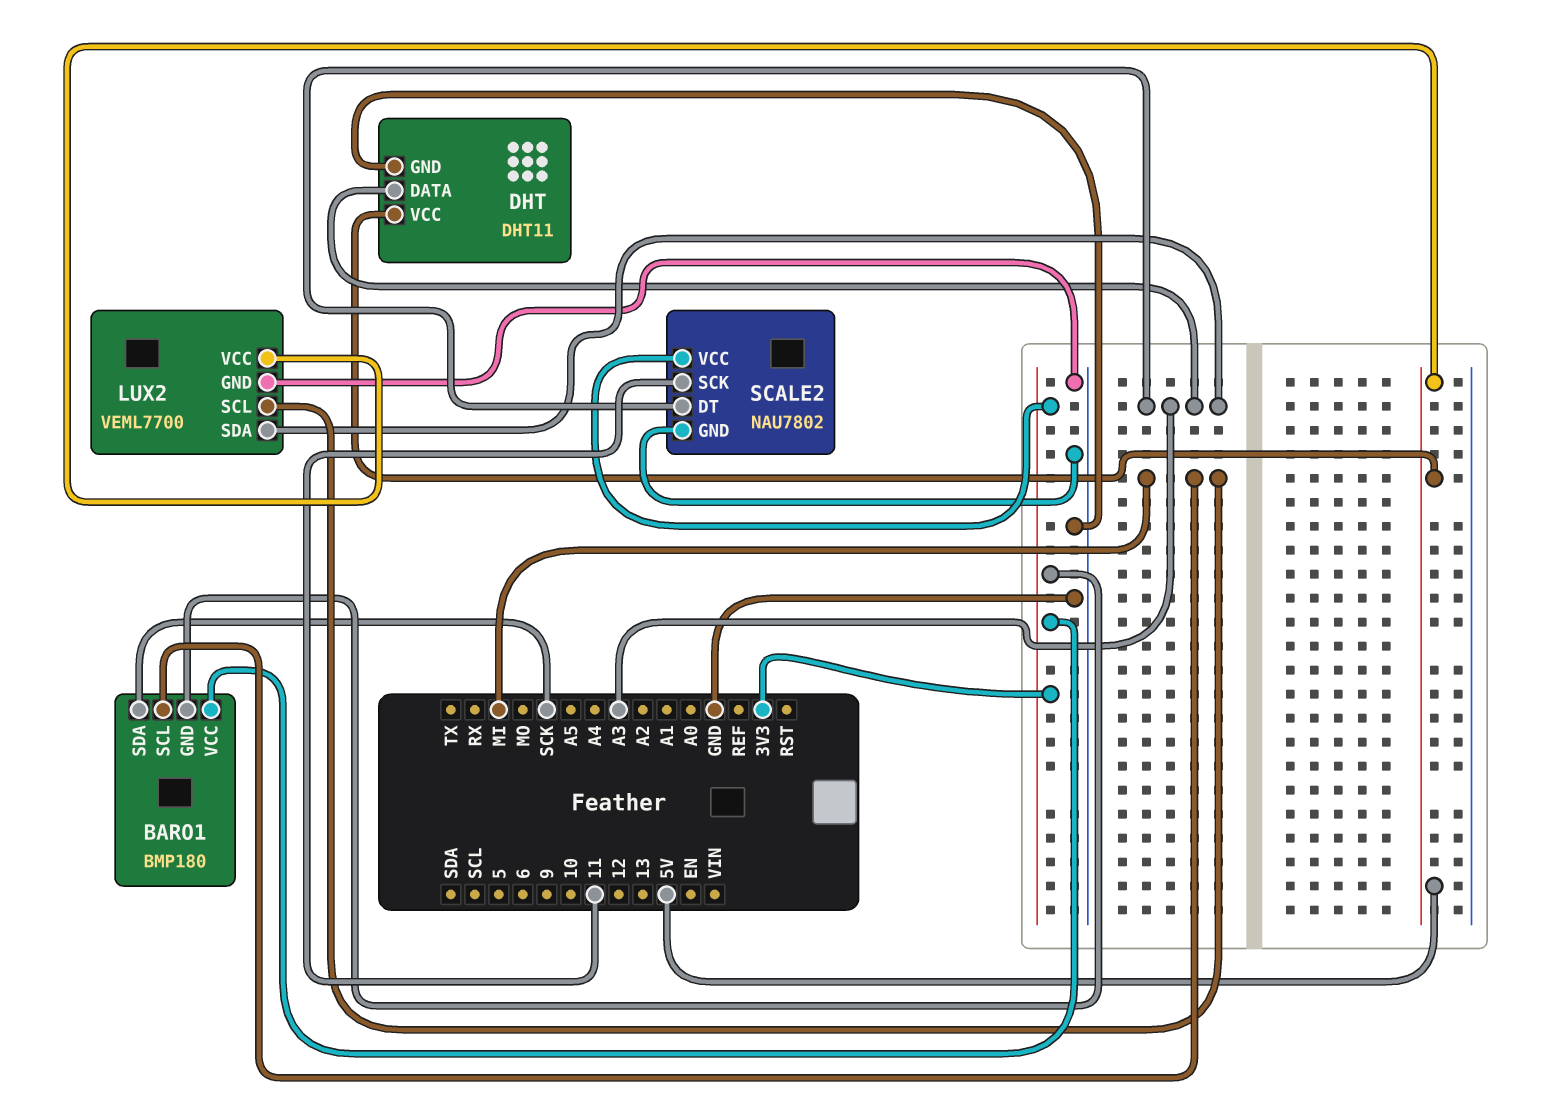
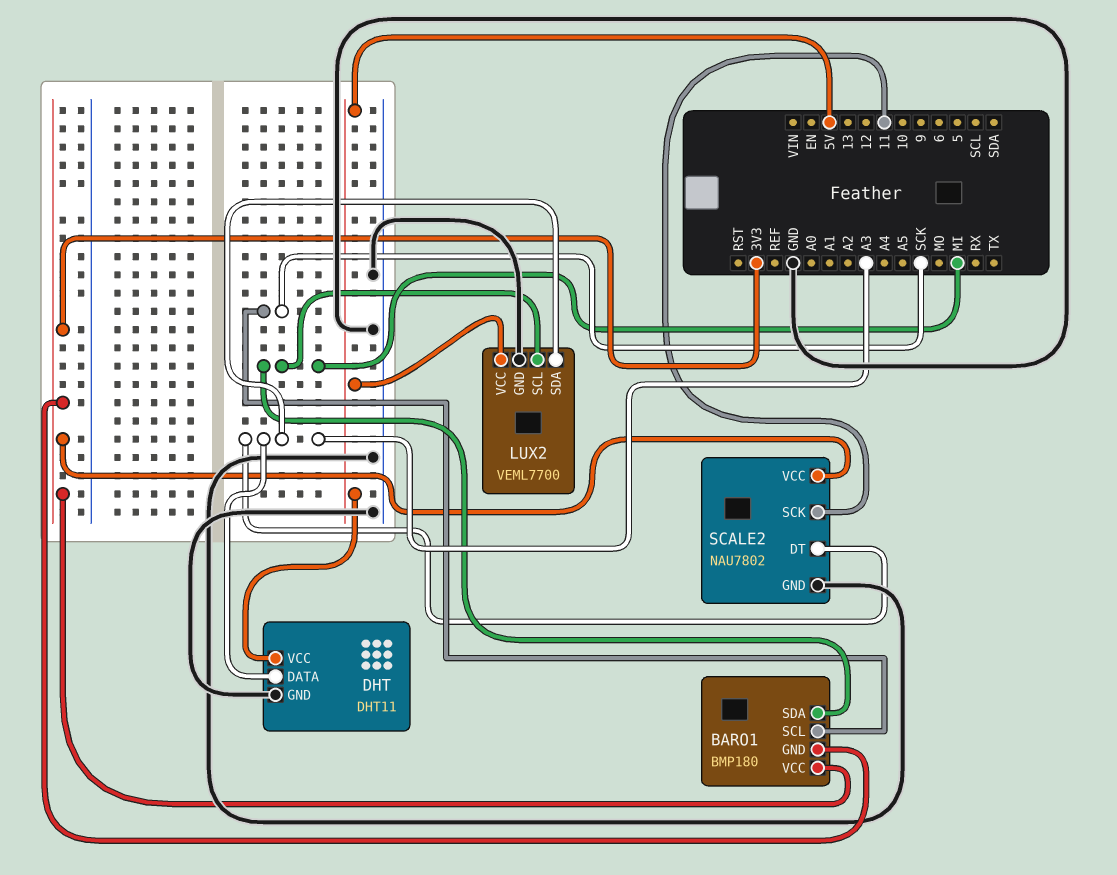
BARO1 pin SCL: MI -> SCK
BARO1 pin SDA: SCK -> MI

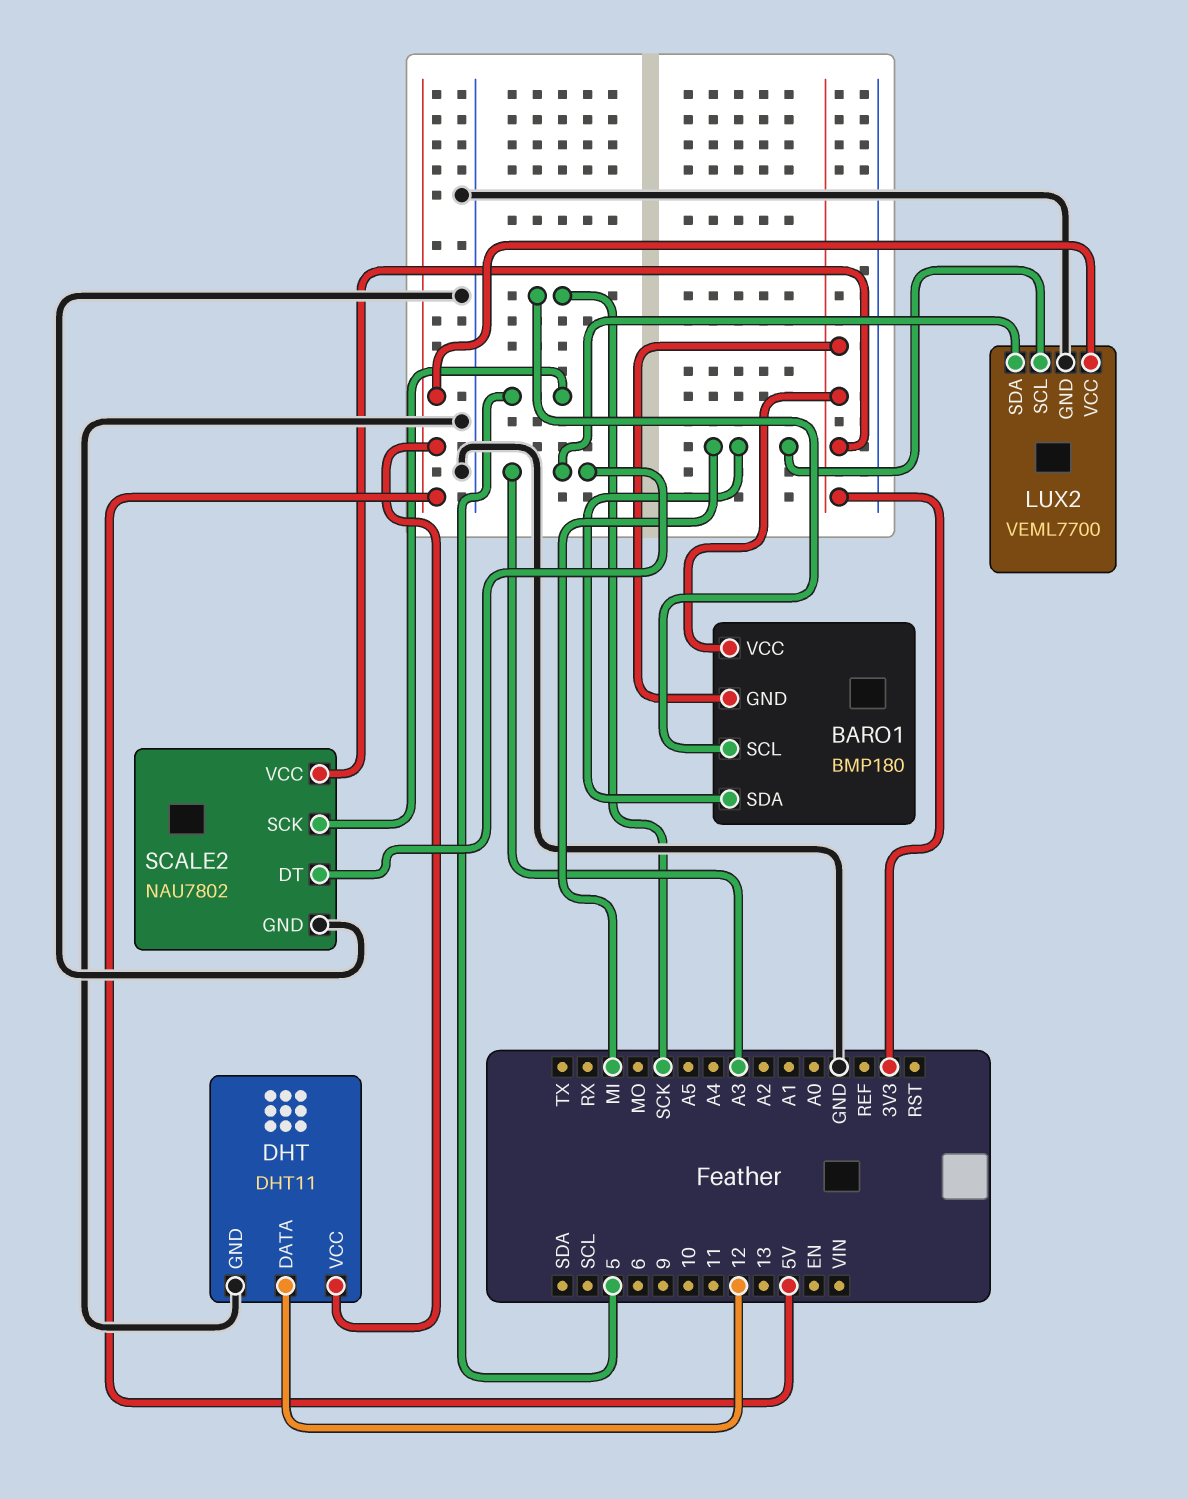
DHT pin DATA: A3 -> 12
SCALE2 pin SCK: 11 -> 5

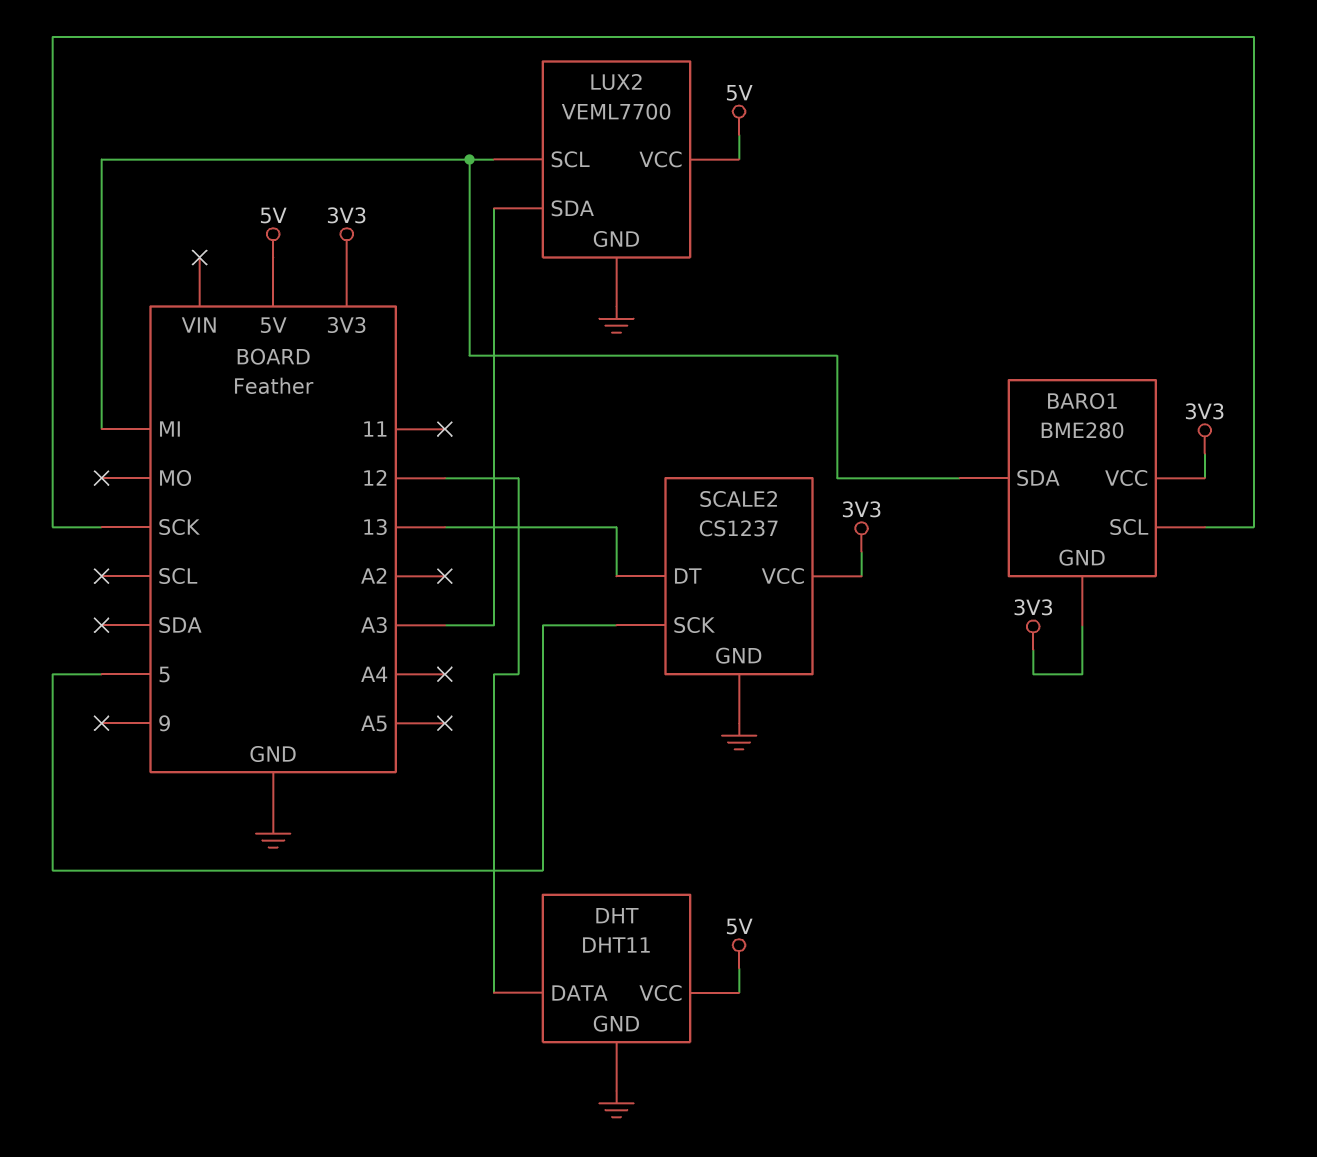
BARO1: BMP180 -> BME280
SCALE2: NAU7802 -> CS1237
SCALE2 pin DT: A3 -> 13

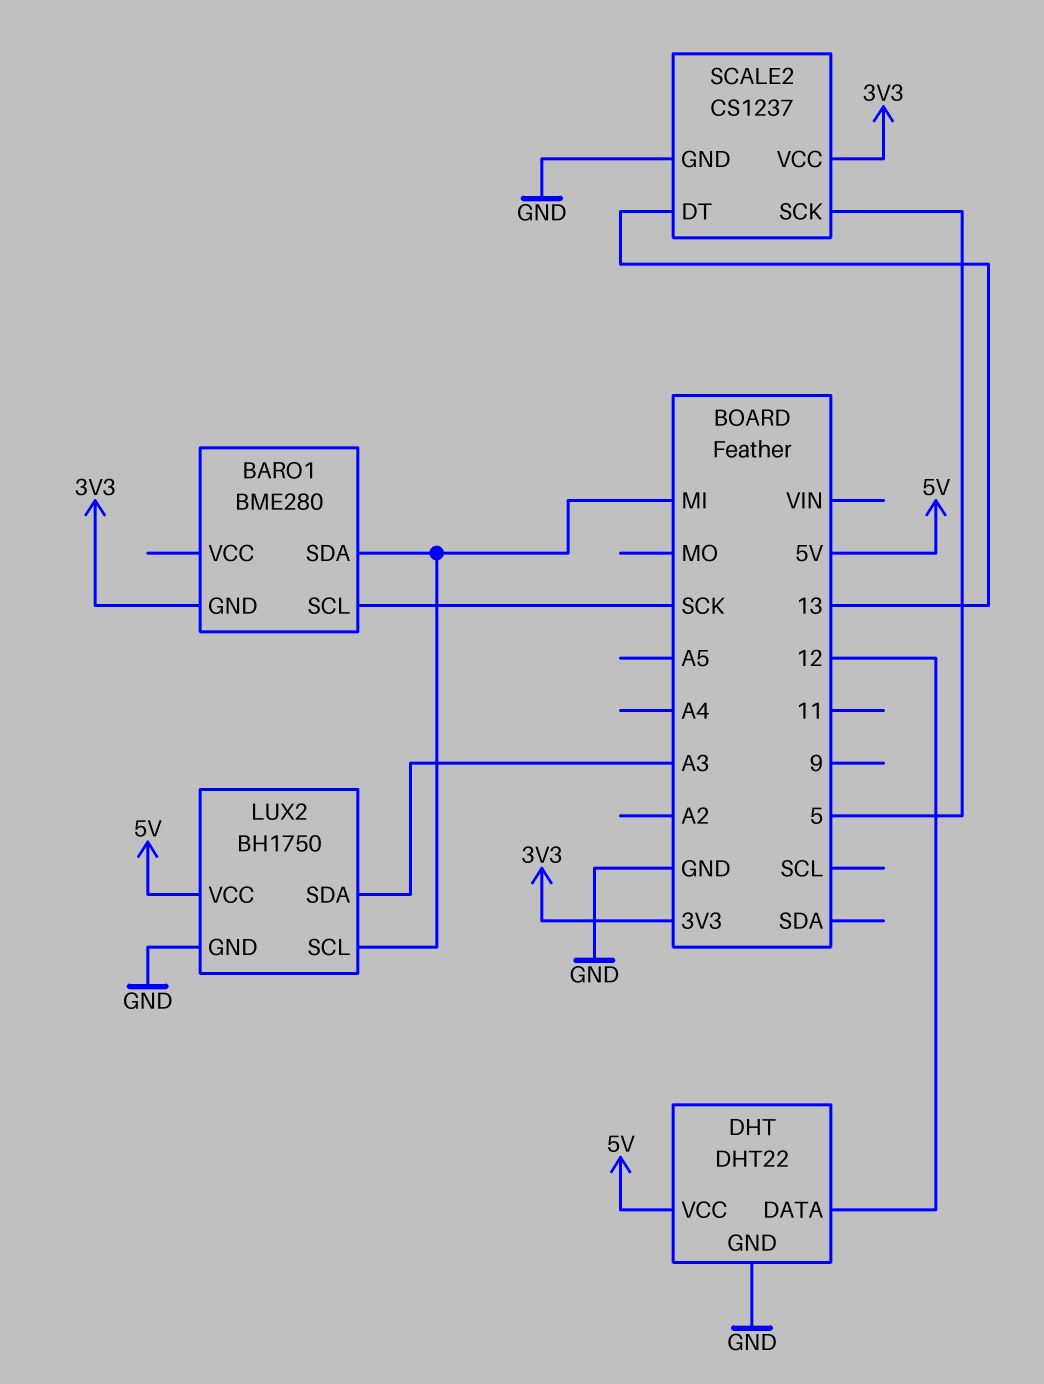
BARO1 pin VCC: 3V3 -> none
DHT: DHT11 -> DHT22
LUX2: VEML7700 -> BH1750

